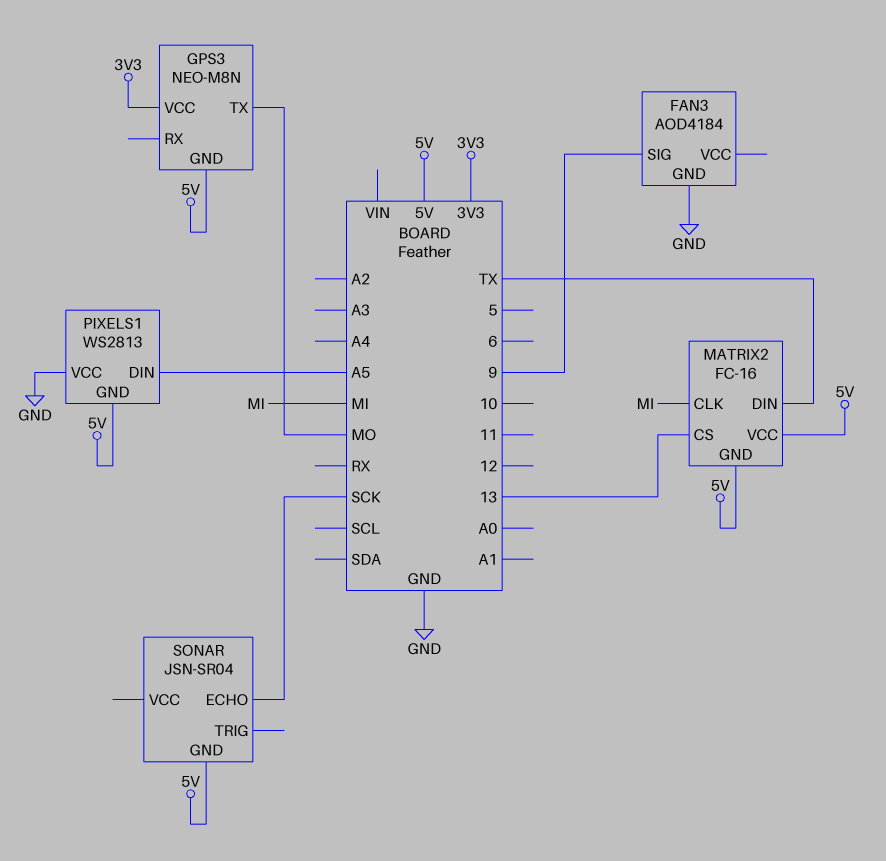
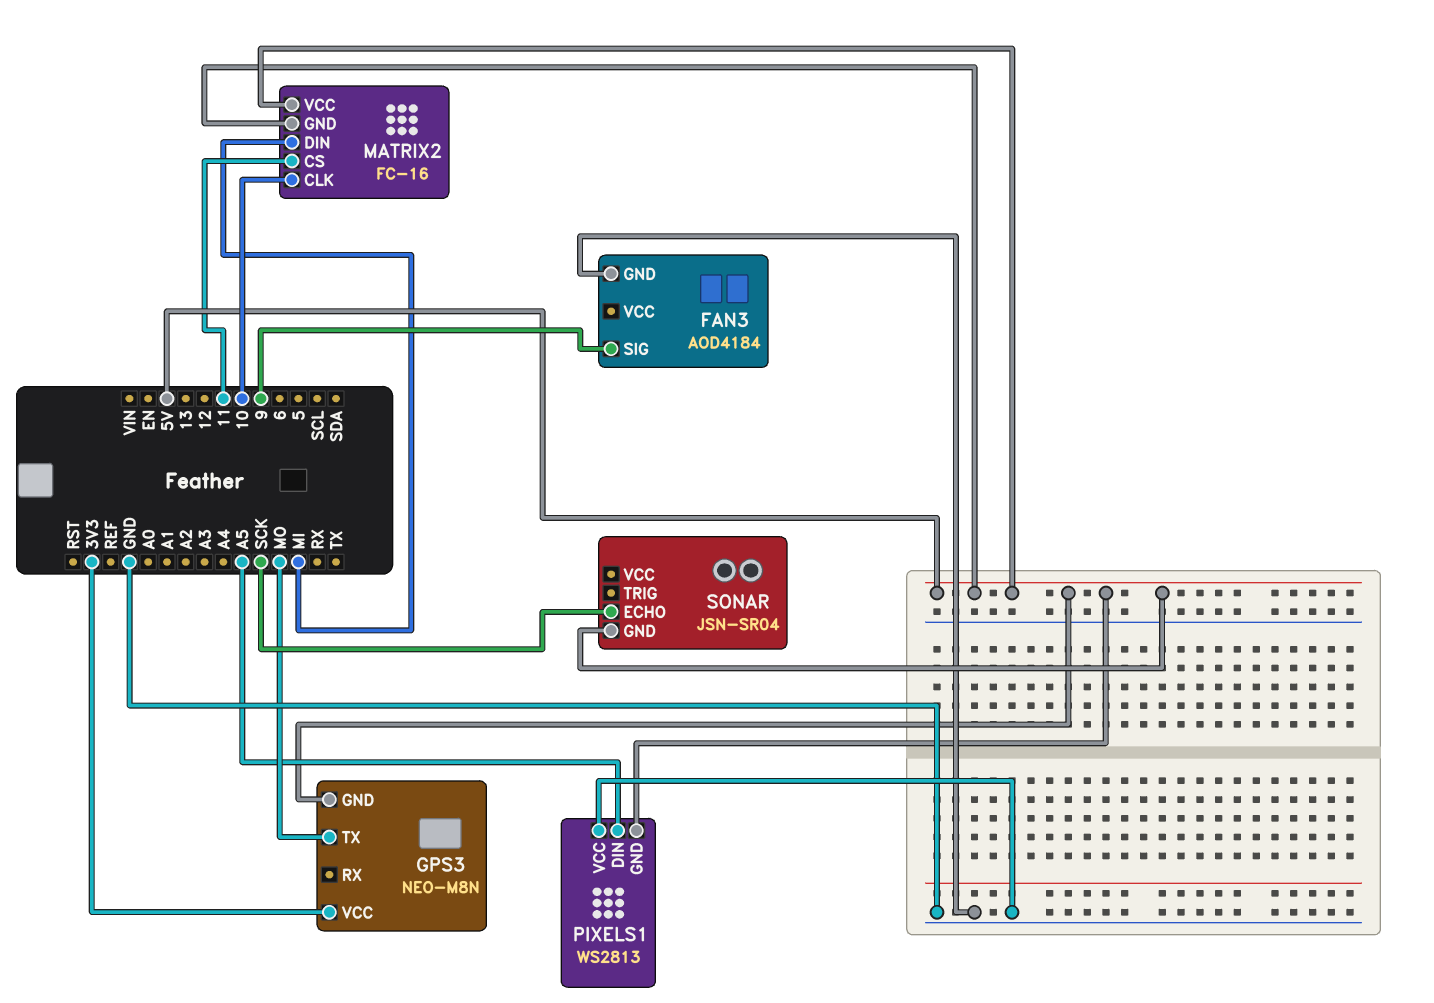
MATRIX2 pin CLK: MI -> 10
MATRIX2 pin CS: 13 -> 11
MATRIX2 pin DIN: TX -> MI

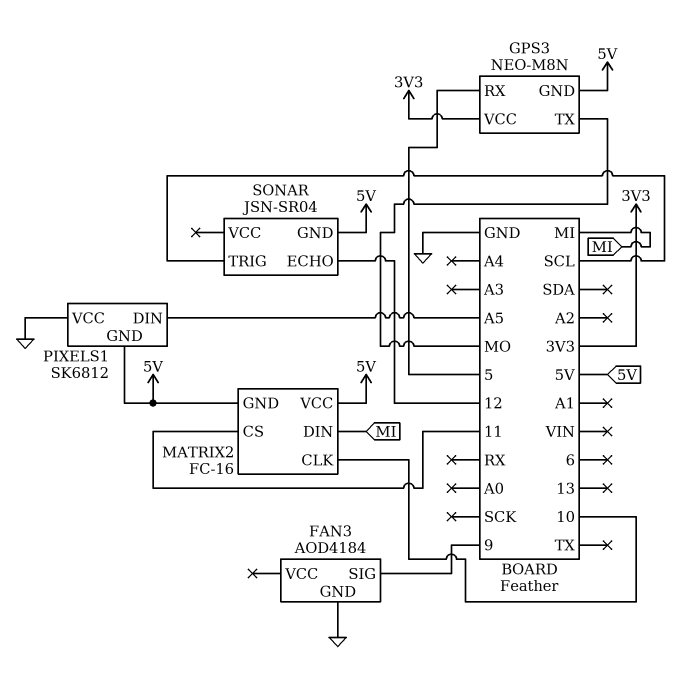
GPS3 pin RX: none -> 5
PIXELS1: WS2813 -> SK6812
SONAR pin ECHO: SCK -> 12
SONAR pin TRIG: none -> SCL

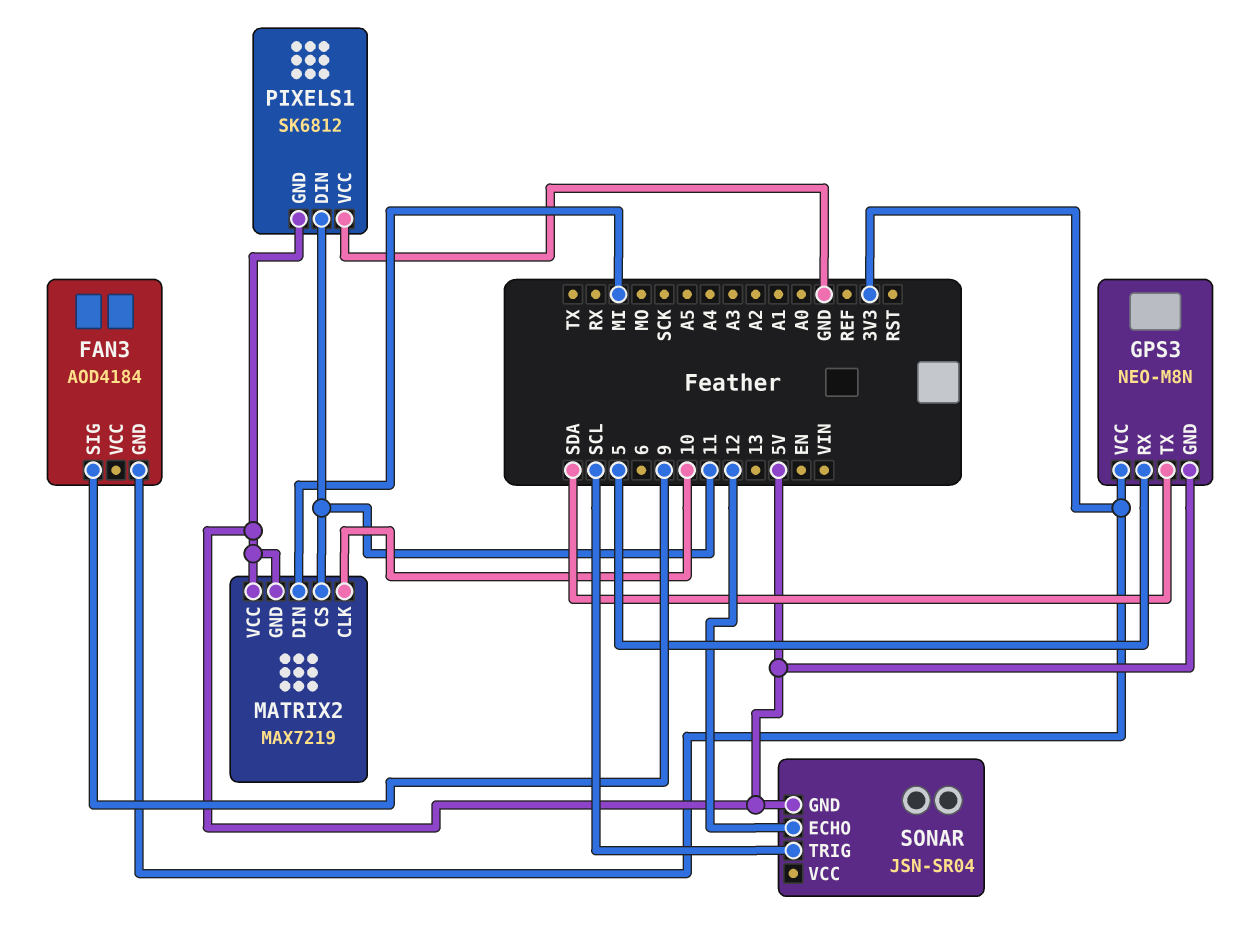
FAN3 pin GND: GND -> 3V3
GPS3 pin TX: MO -> SDA
MATRIX2: FC-16 -> MAX7219
PIXELS1 pin DIN: A5 -> 11

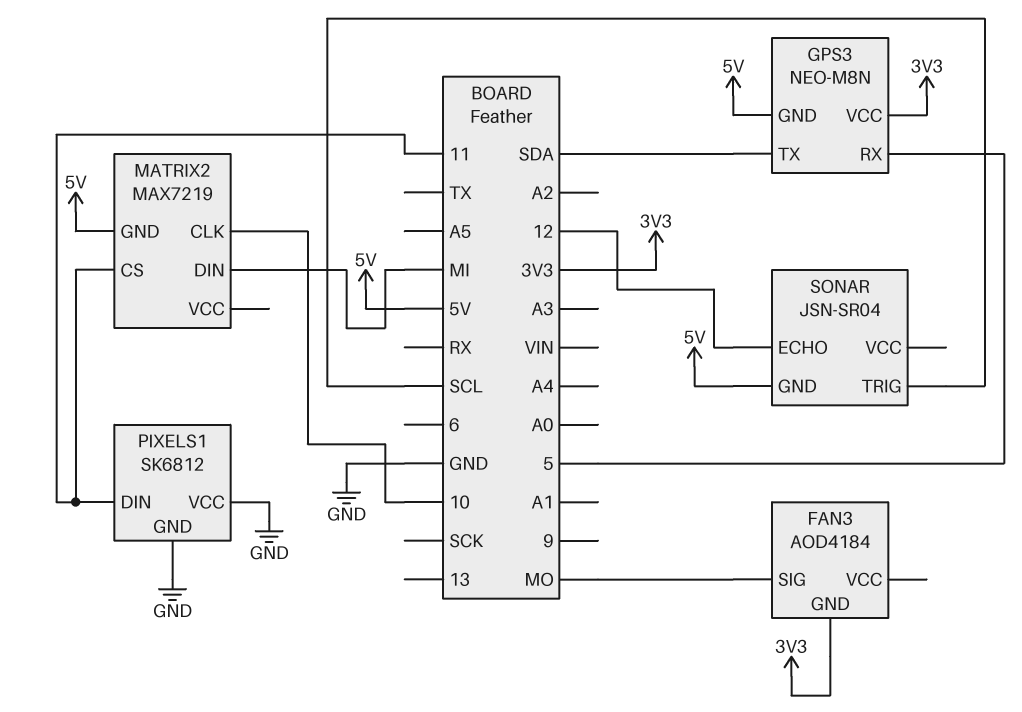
FAN3 pin SIG: 9 -> MO
MATRIX2 pin VCC: 5V -> none
PIXELS1 pin GND: 5V -> GND

